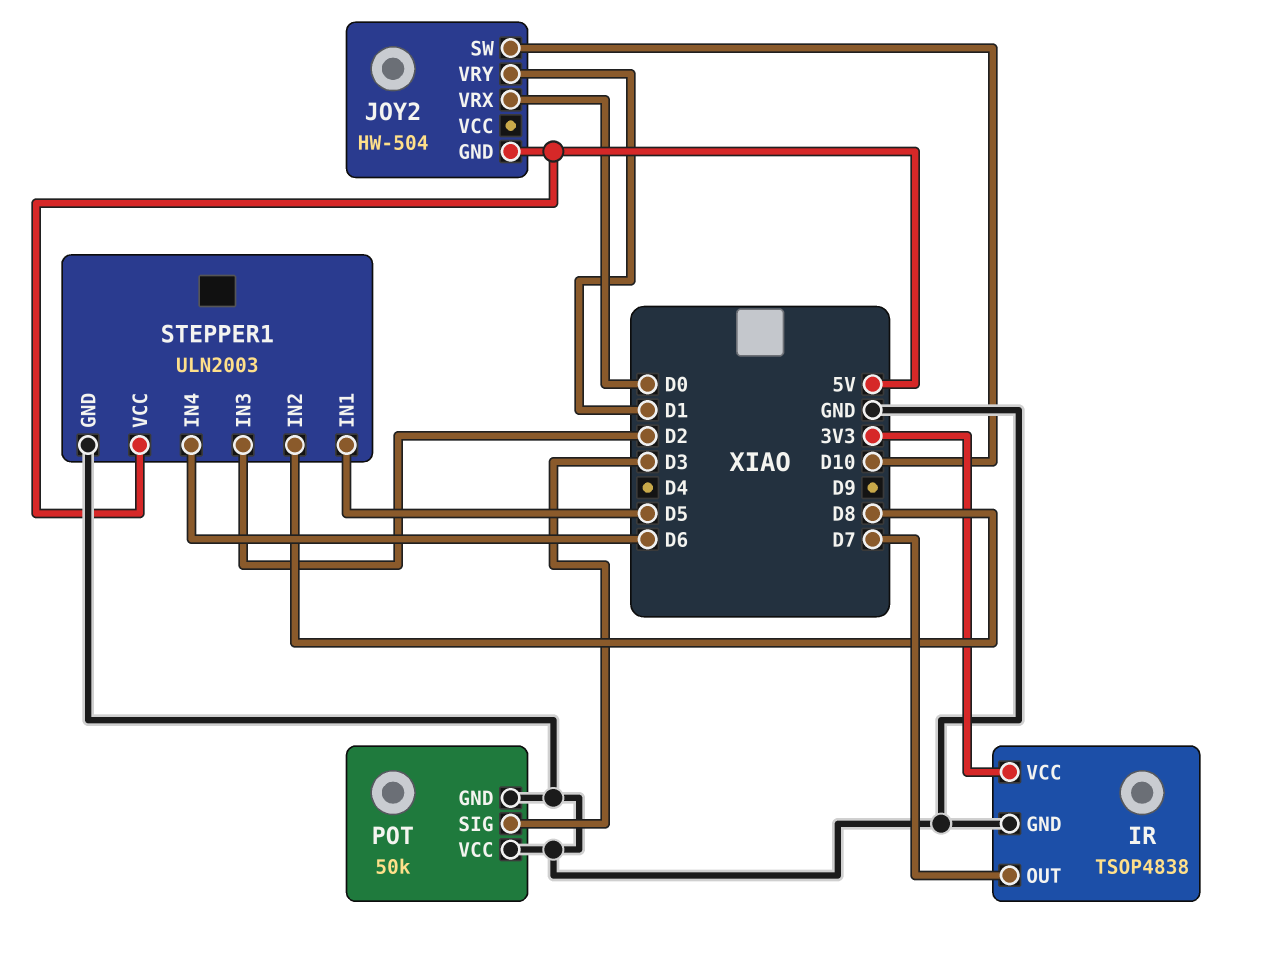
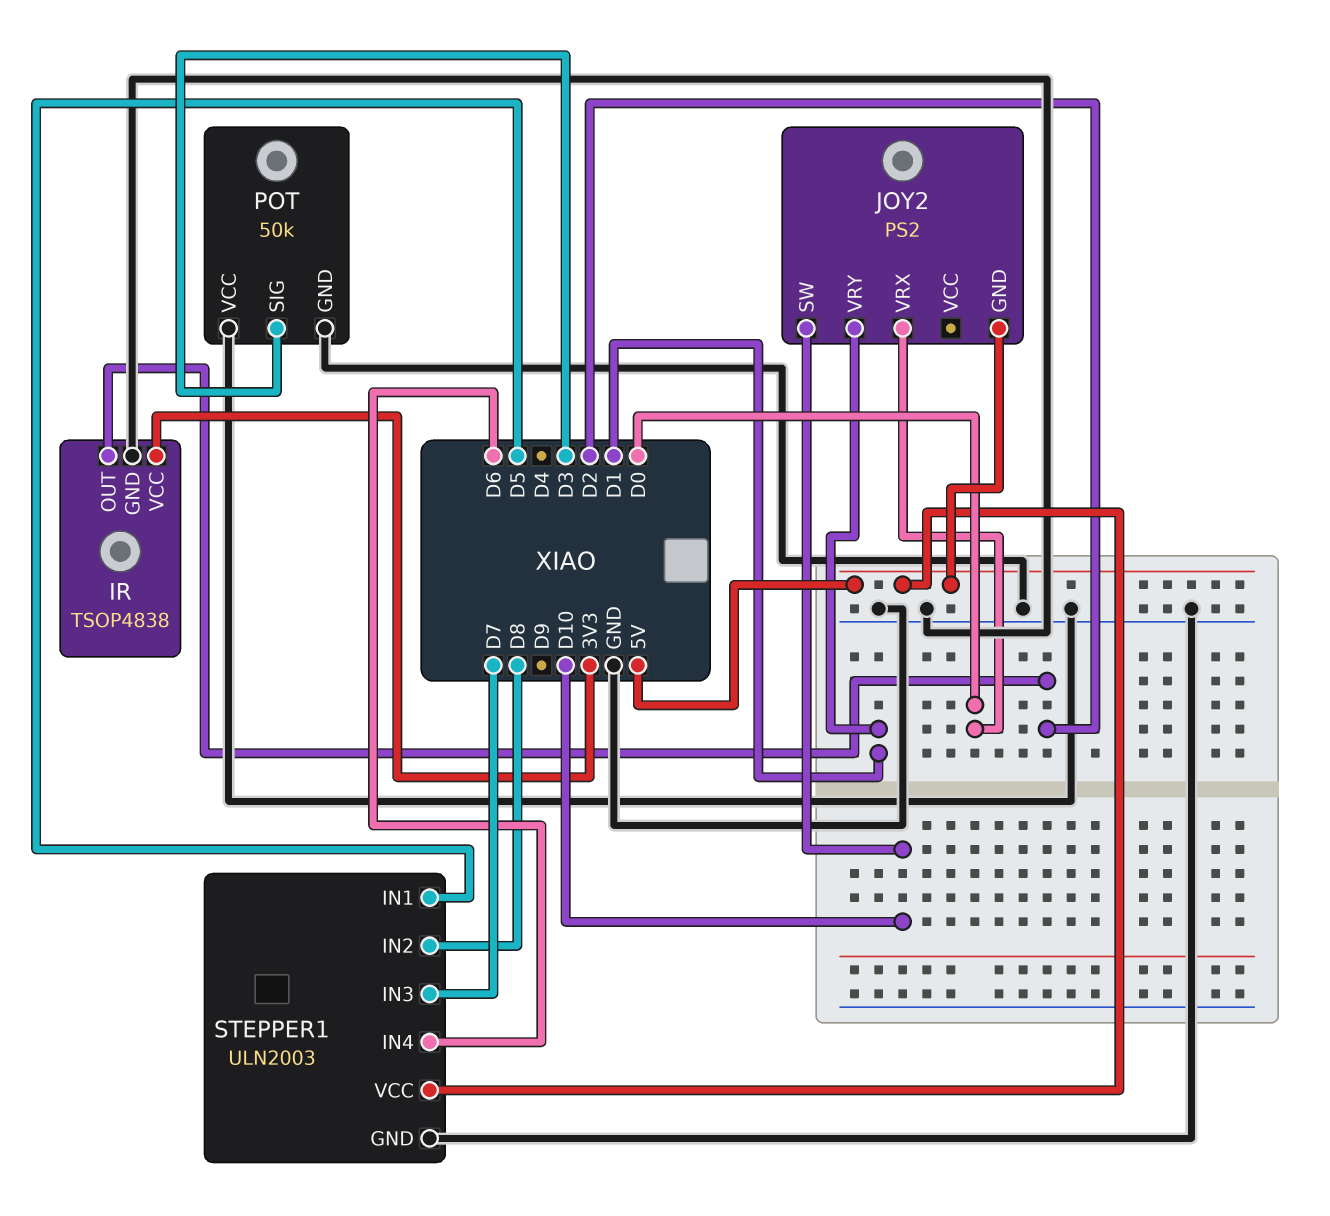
IR pin OUT: D7 -> D2
JOY2: HW-504 -> PS2
STEPPER1 pin IN3: D2 -> D7

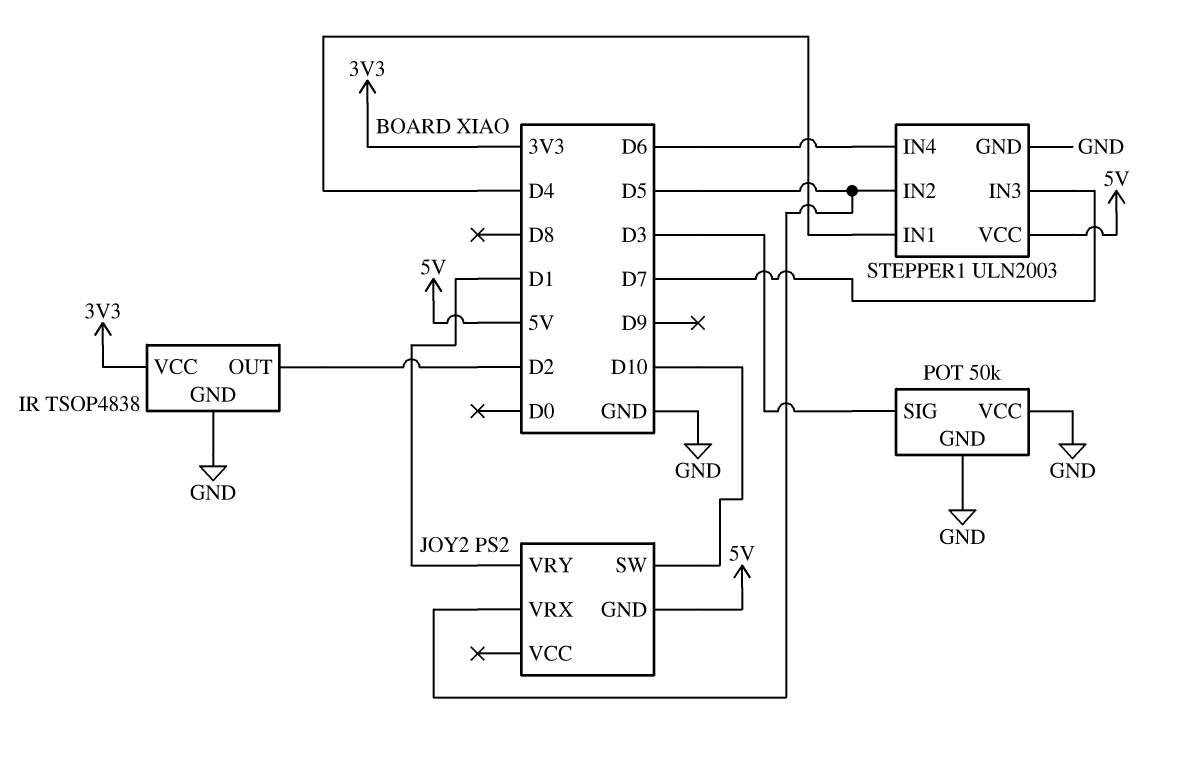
JOY2 pin VRX: D0 -> D5
STEPPER1 pin IN1: D5 -> D4
STEPPER1 pin IN2: D8 -> D5

